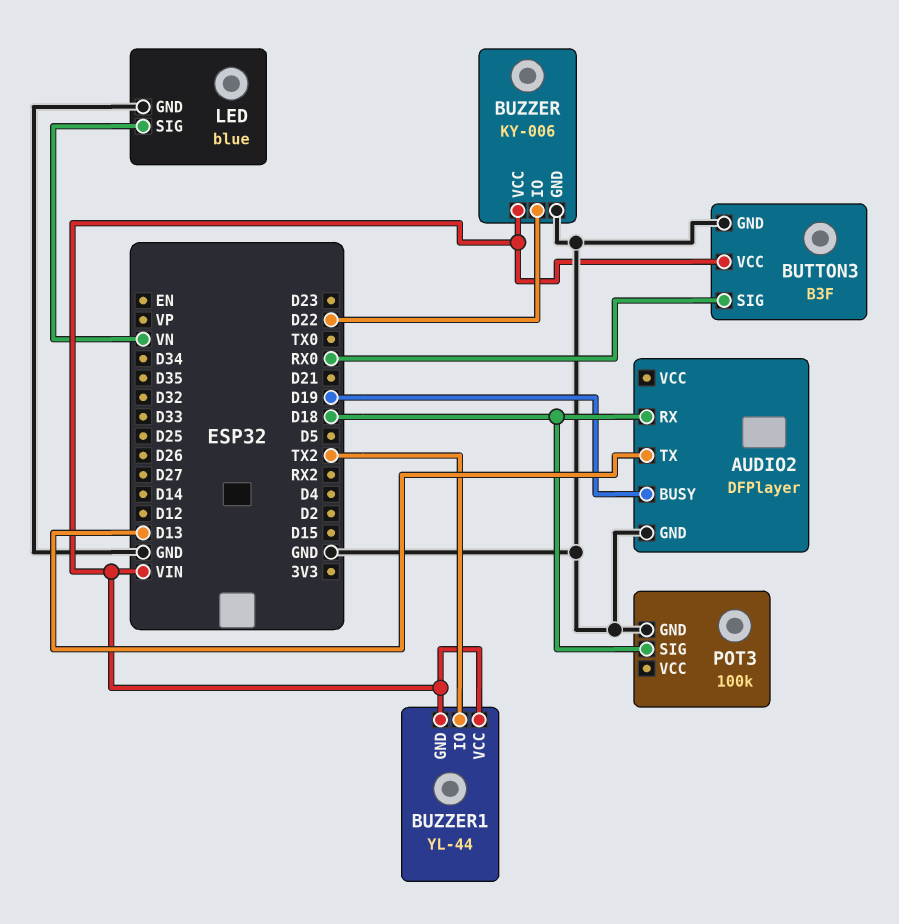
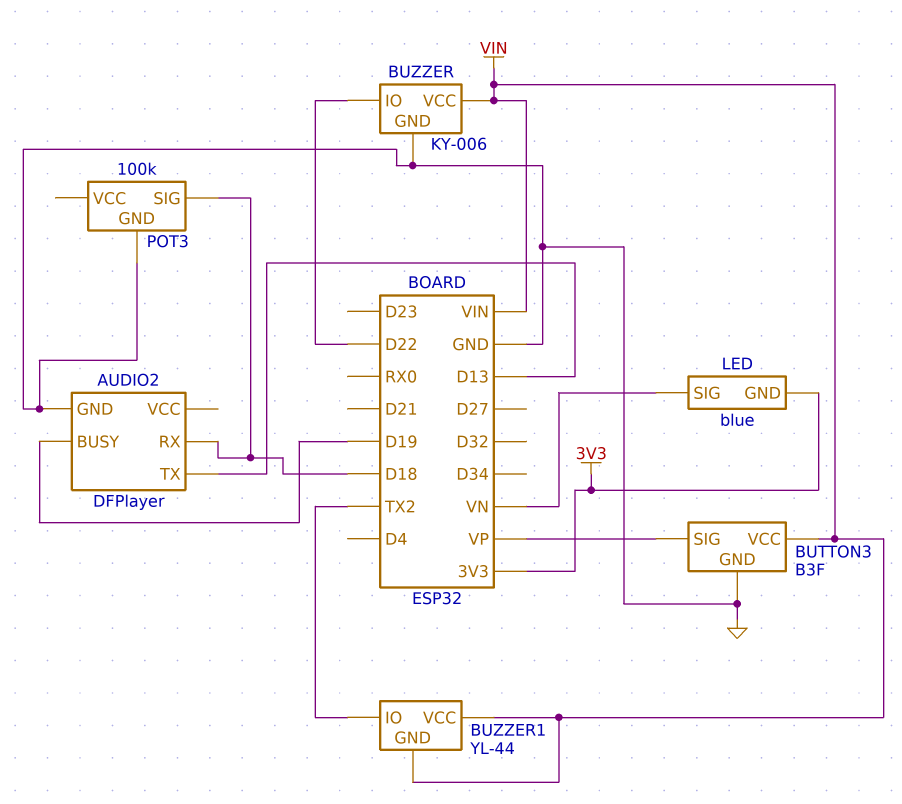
BUTTON3 pin SIG: RX0 -> VP
LED pin GND: GND -> 3V3

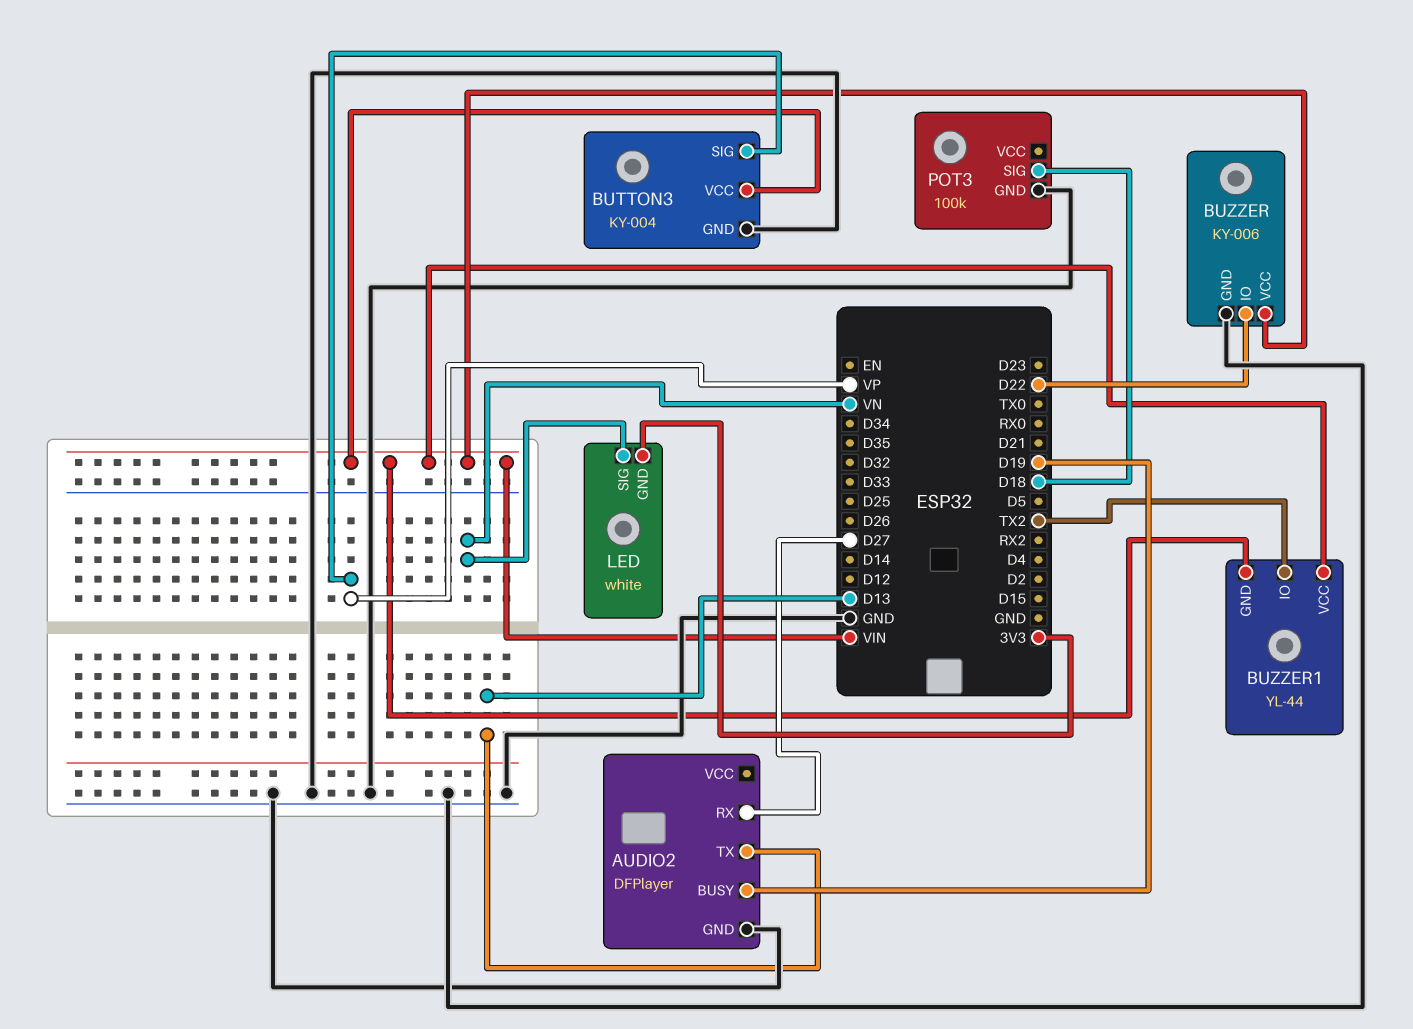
AUDIO2 pin RX: D18 -> D27
BUTTON3: B3F -> KY-004
LED: blue -> white

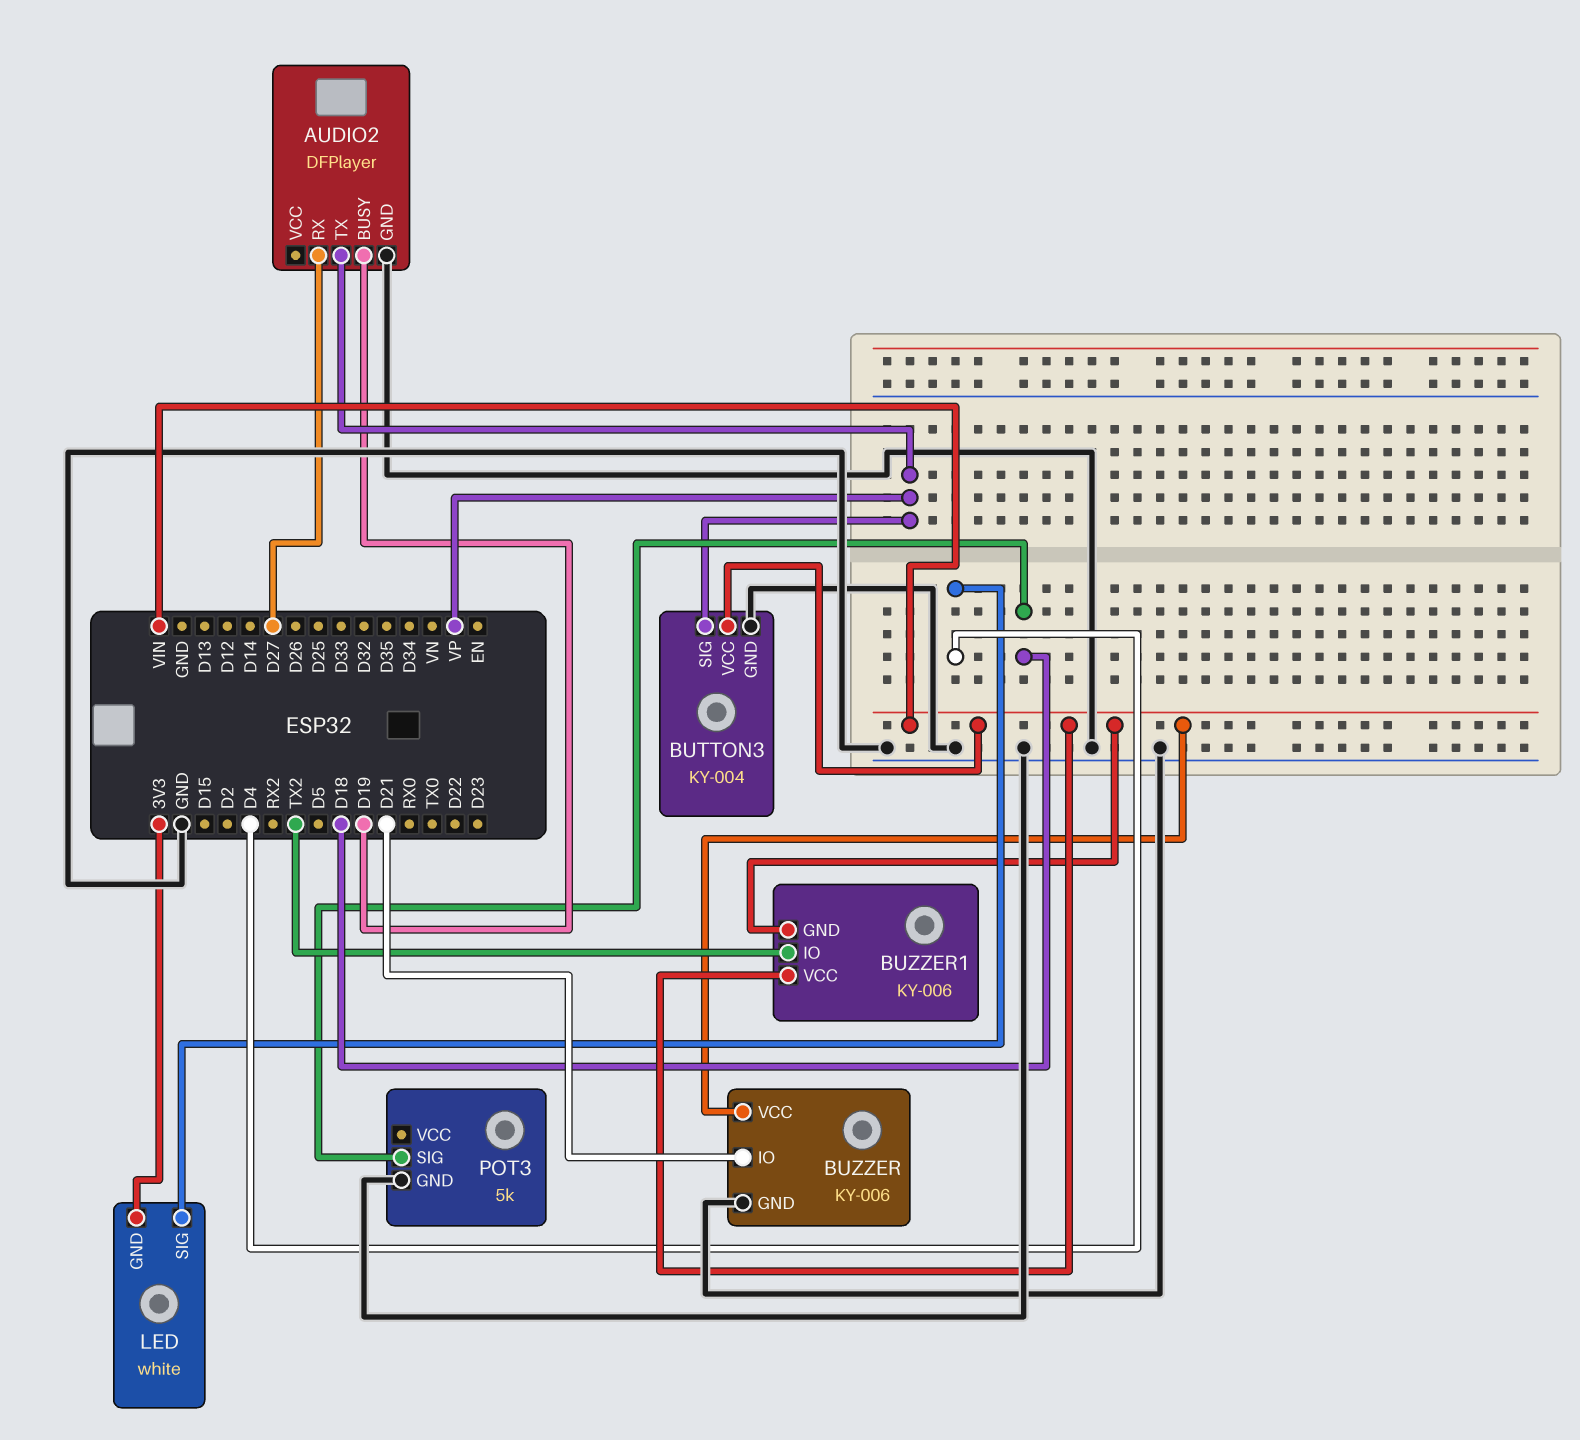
AUDIO2 pin TX: D13 -> VP
BUZZER pin IO: D22 -> D21
BUZZER1: YL-44 -> KY-006
LED pin SIG: VN -> D4
POT3: 100k -> 5k

